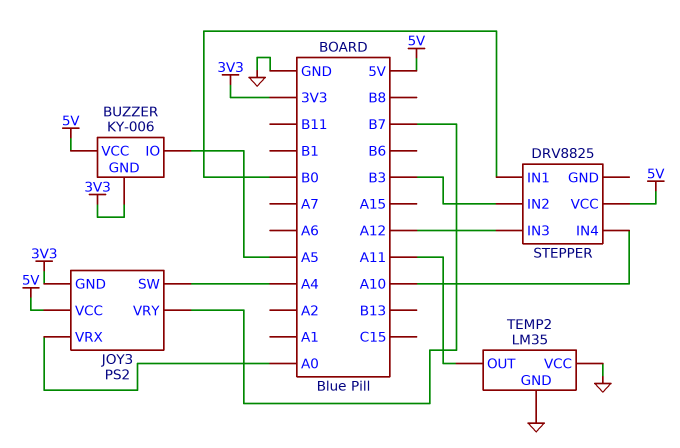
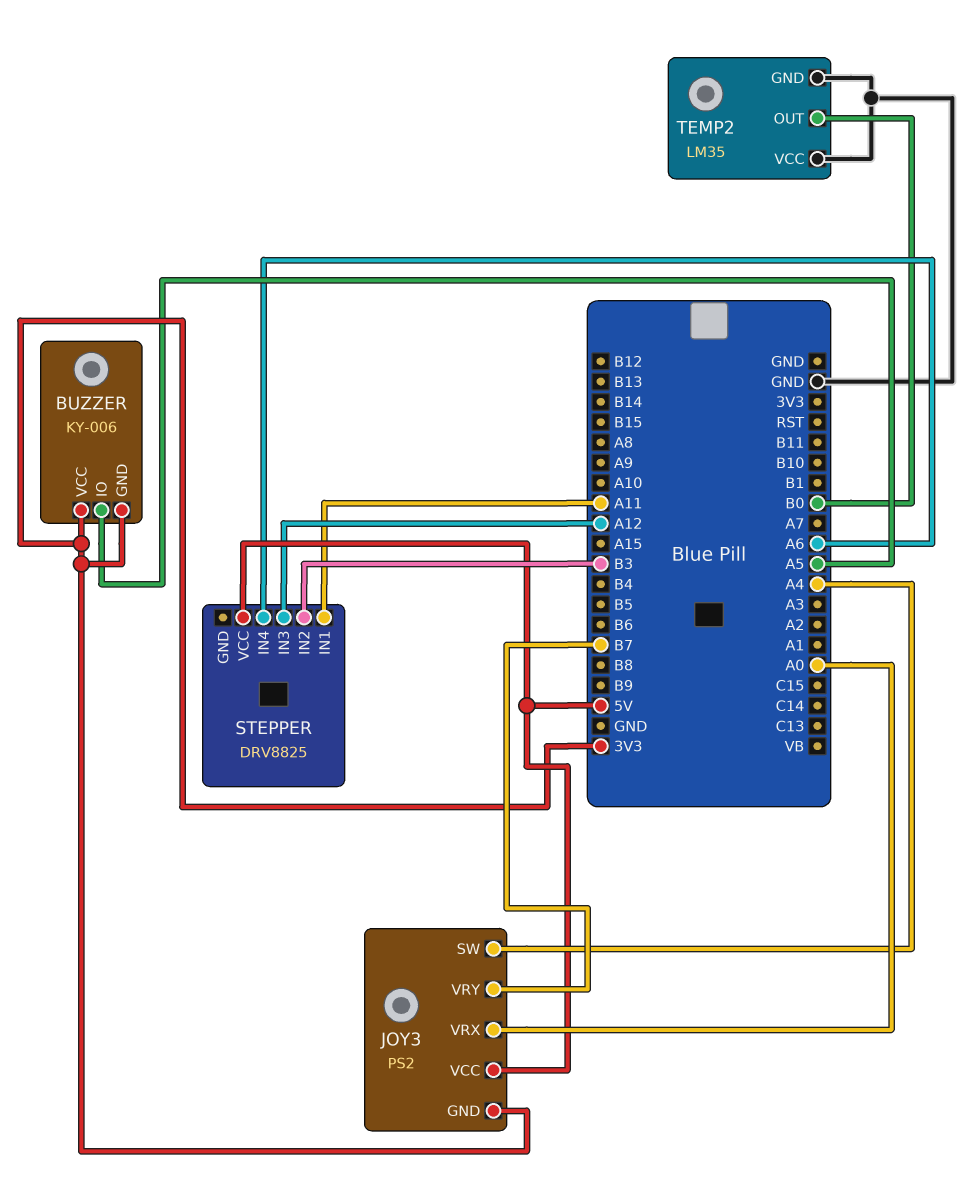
BUZZER pin VCC: 5V -> 3V3
STEPPER pin IN1: B0 -> A11
STEPPER pin IN4: A10 -> A6
TEMP2 pin OUT: A11 -> B0

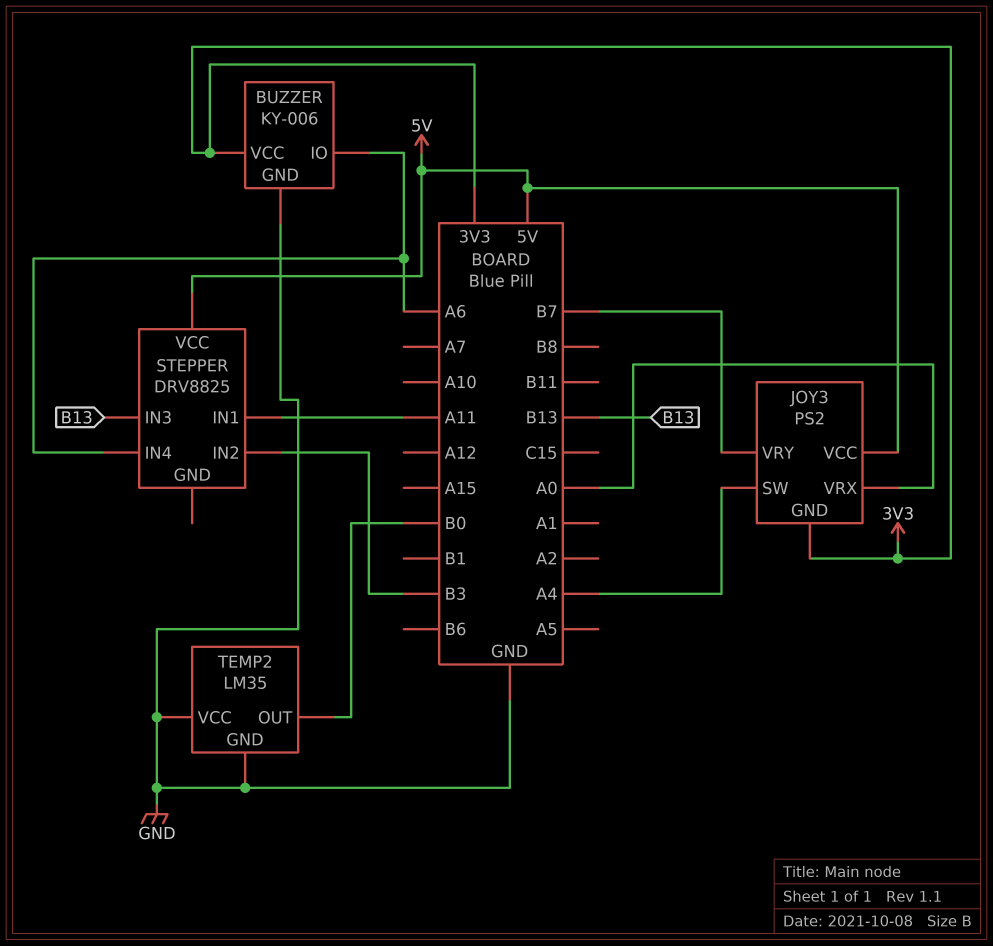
BUZZER pin GND: 3V3 -> GND
BUZZER pin IO: A5 -> A6
STEPPER pin IN3: A12 -> B13

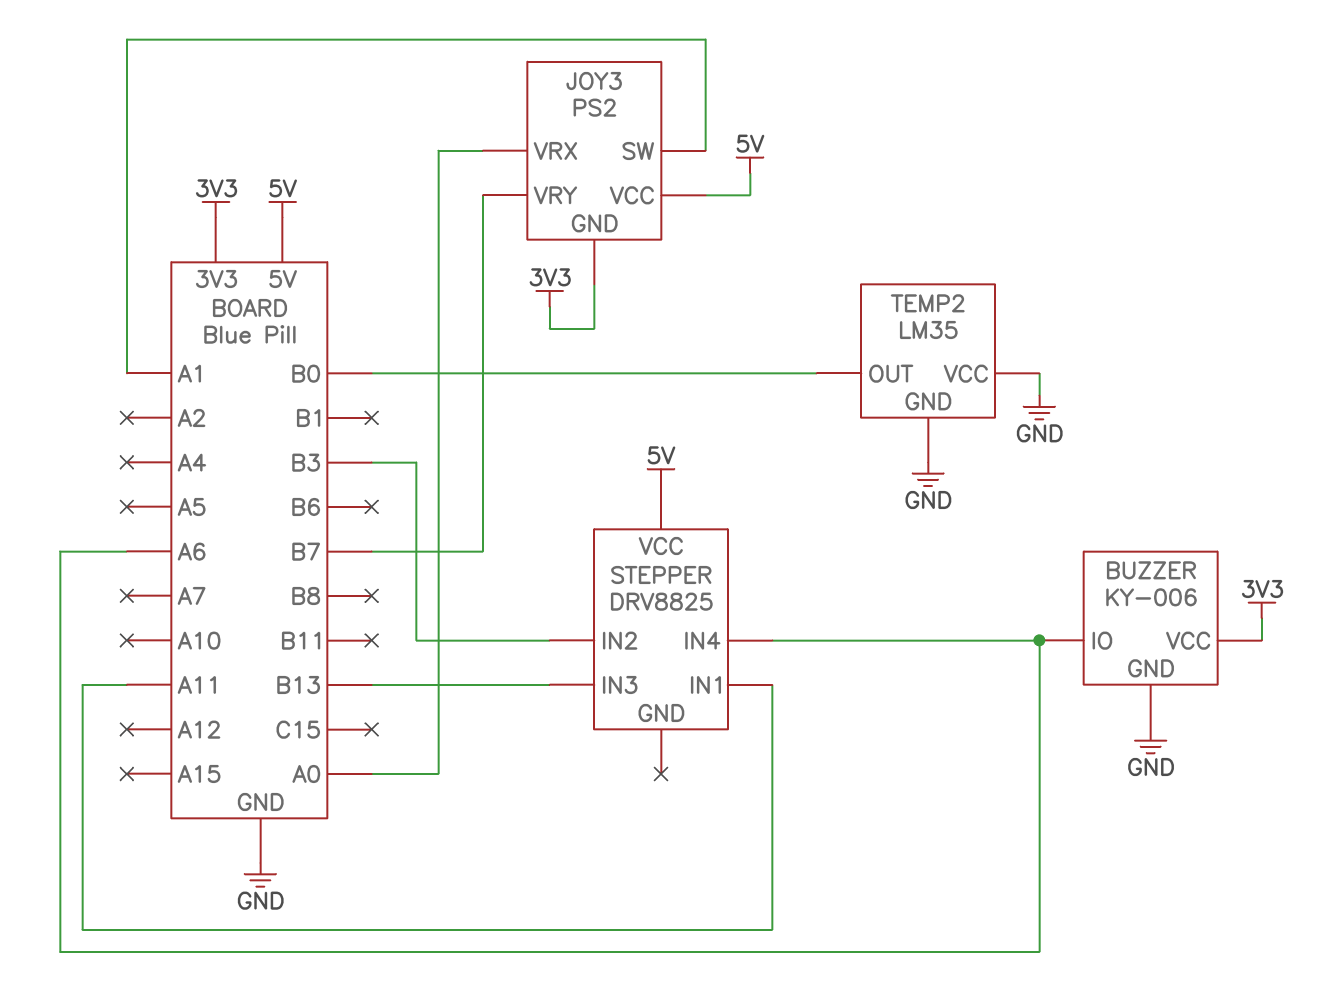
JOY3 pin SW: A4 -> A1

